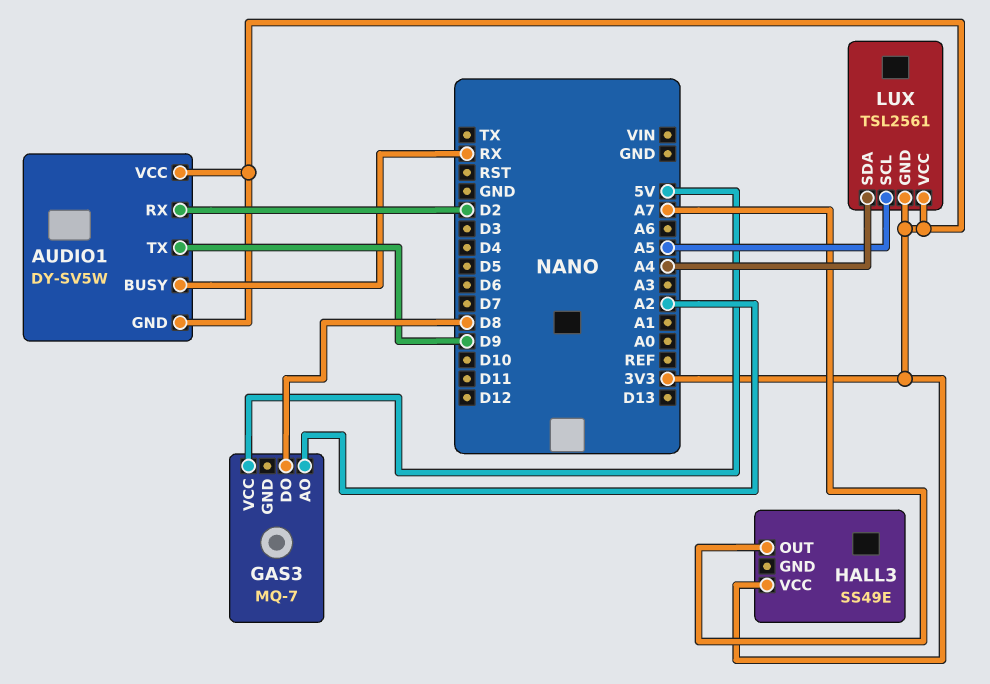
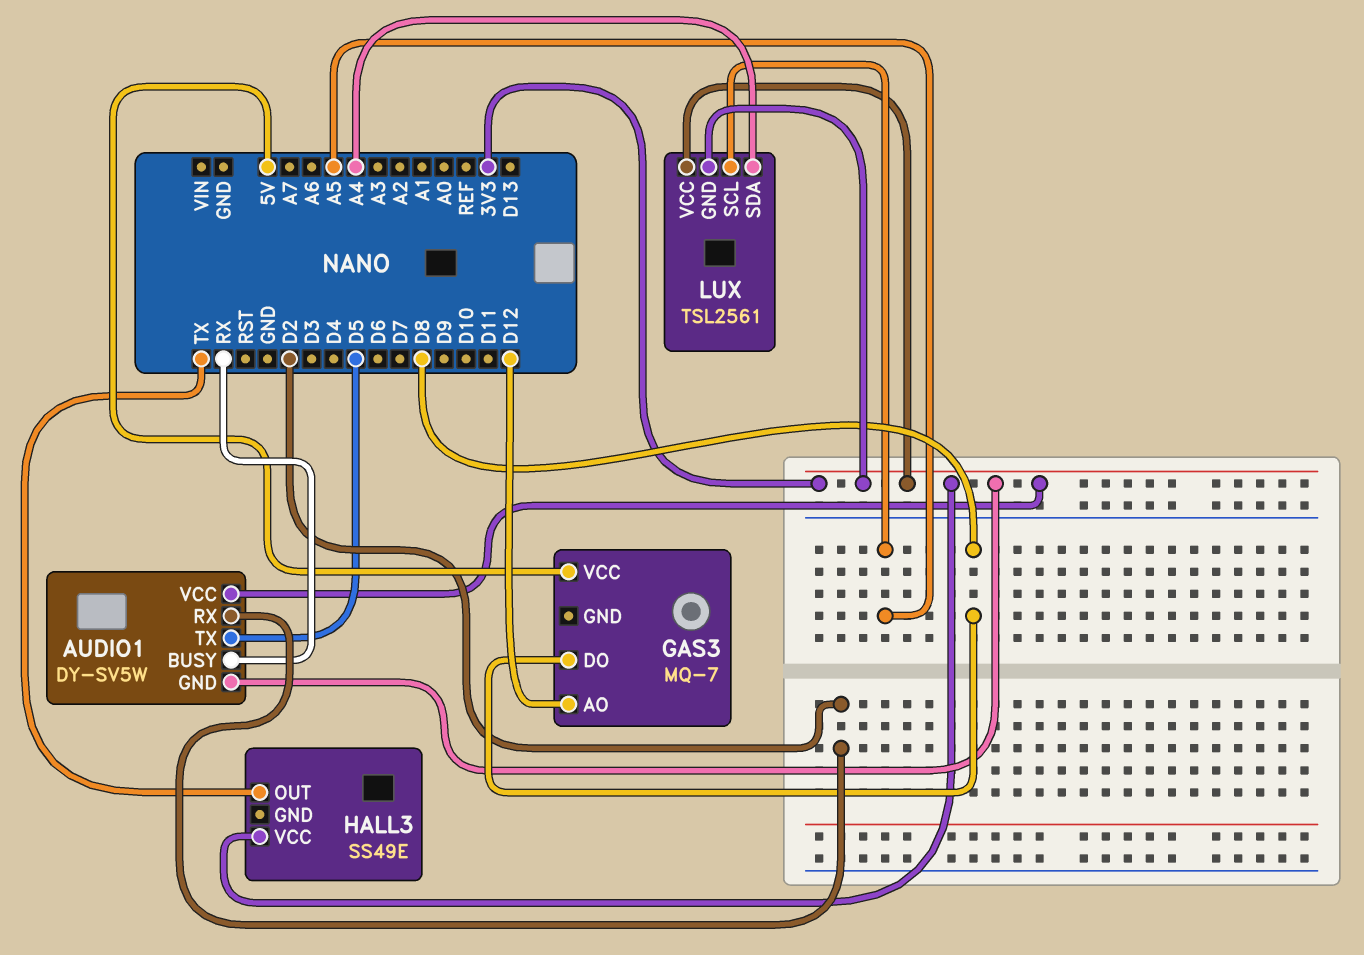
AUDIO1 pin TX: D9 -> D5
GAS3 pin AO: A2 -> D12
HALL3 pin OUT: A7 -> TX

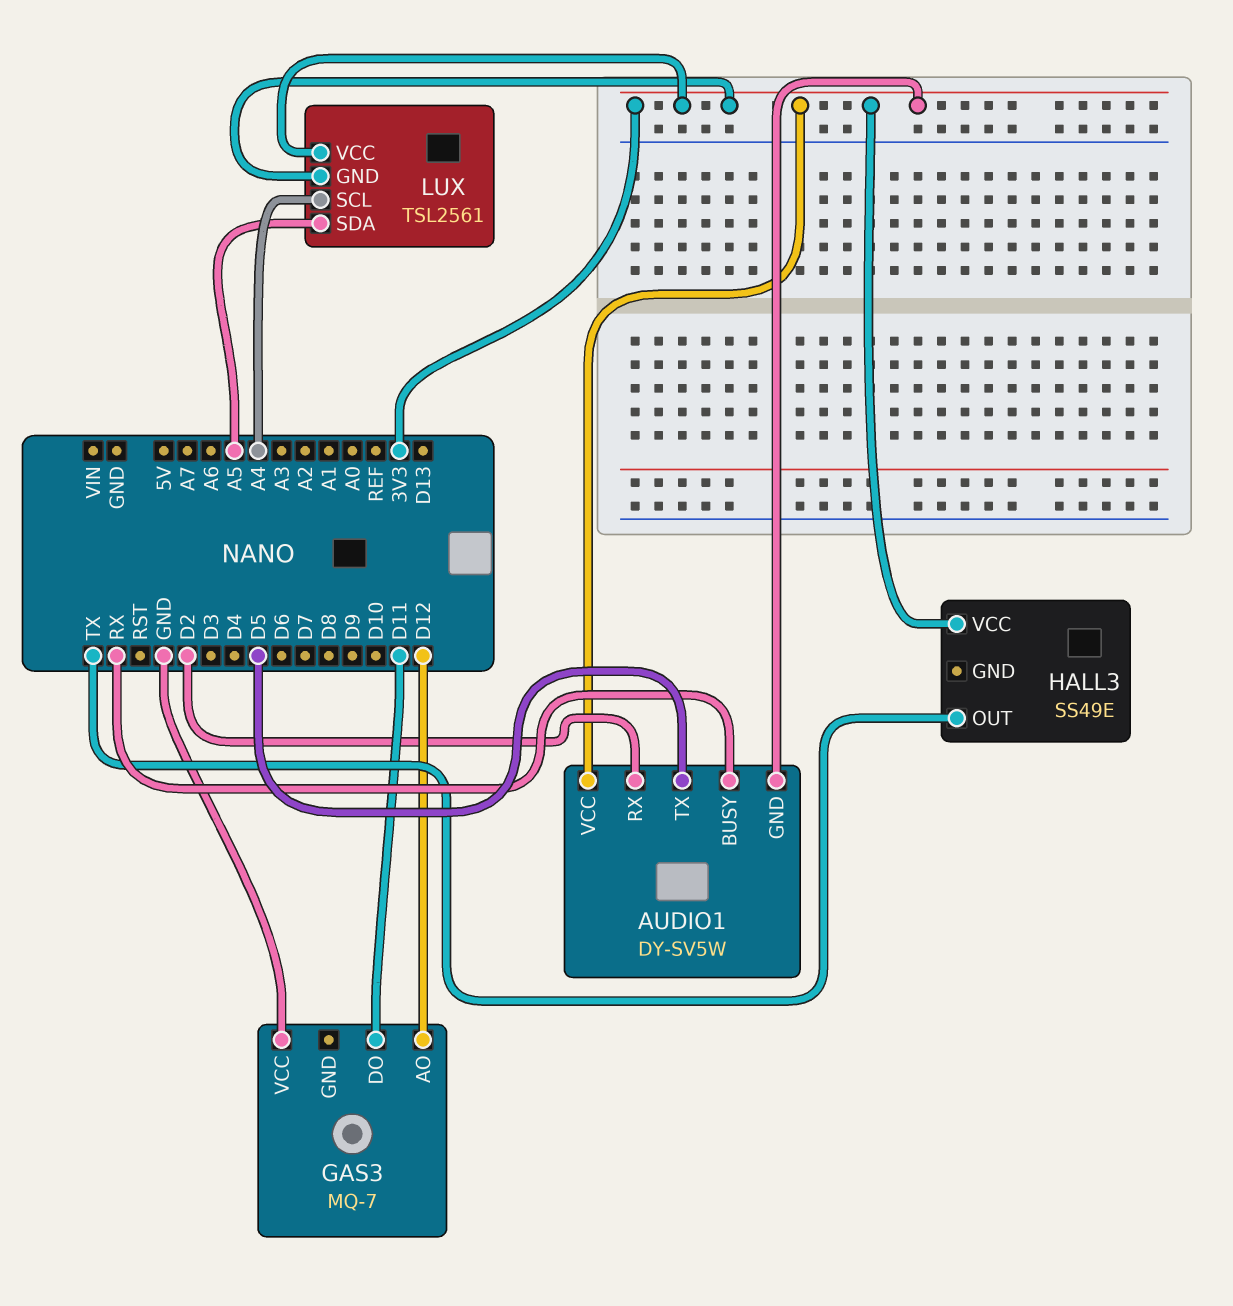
GAS3 pin DO: D8 -> D11
GAS3 pin VCC: 5V -> GND
LUX pin SCL: A5 -> A4
LUX pin SDA: A4 -> A5

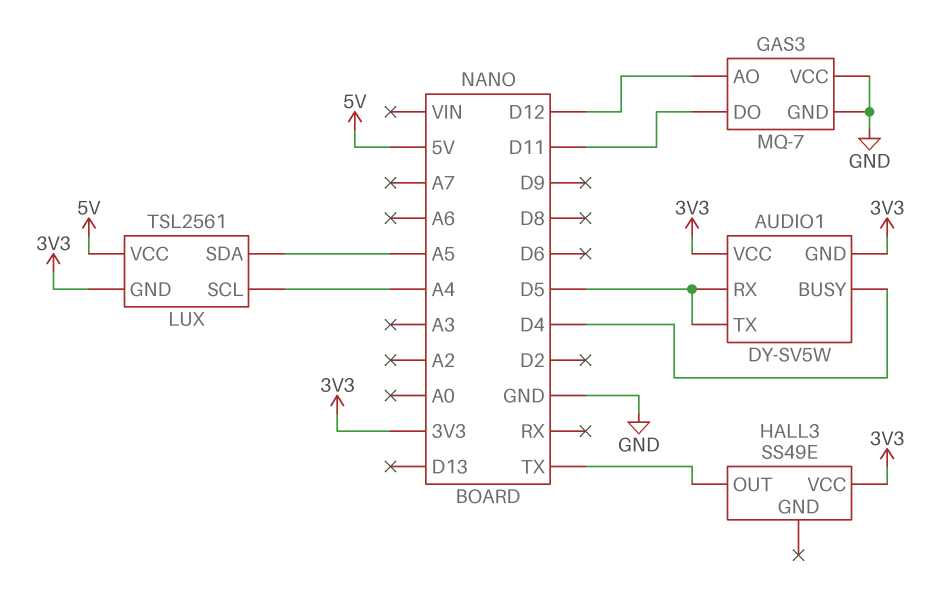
AUDIO1 pin BUSY: RX -> D4
AUDIO1 pin RX: D2 -> D5
GAS3 pin GND: none -> GND
LUX pin VCC: 3V3 -> 5V

